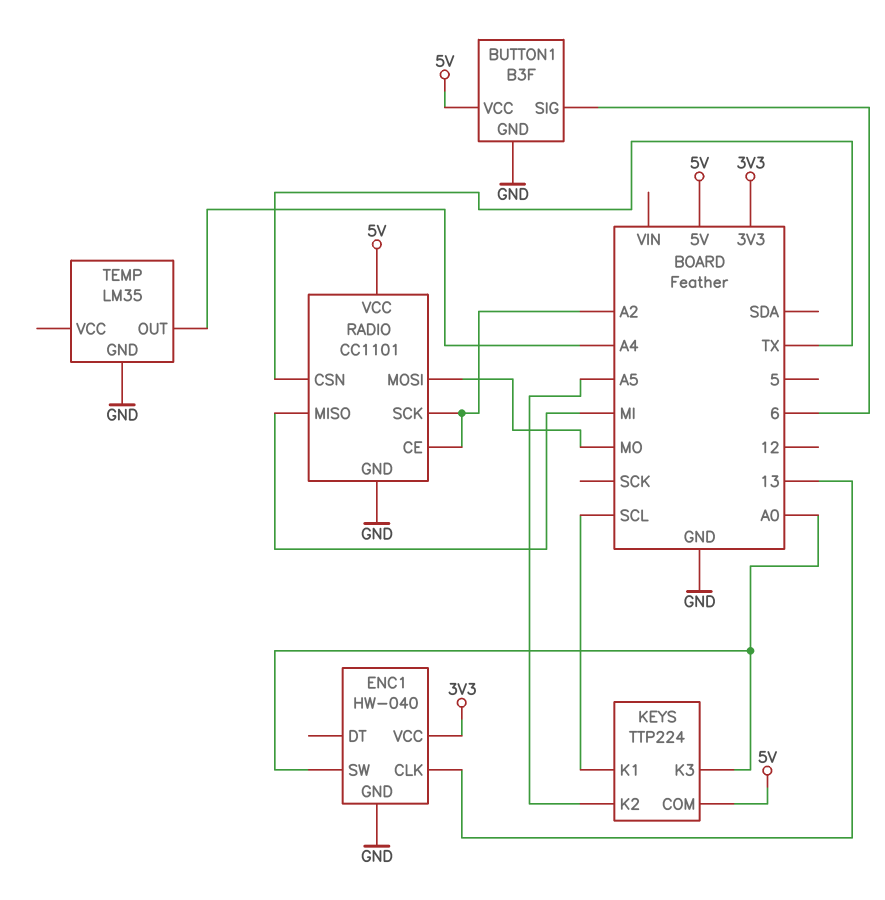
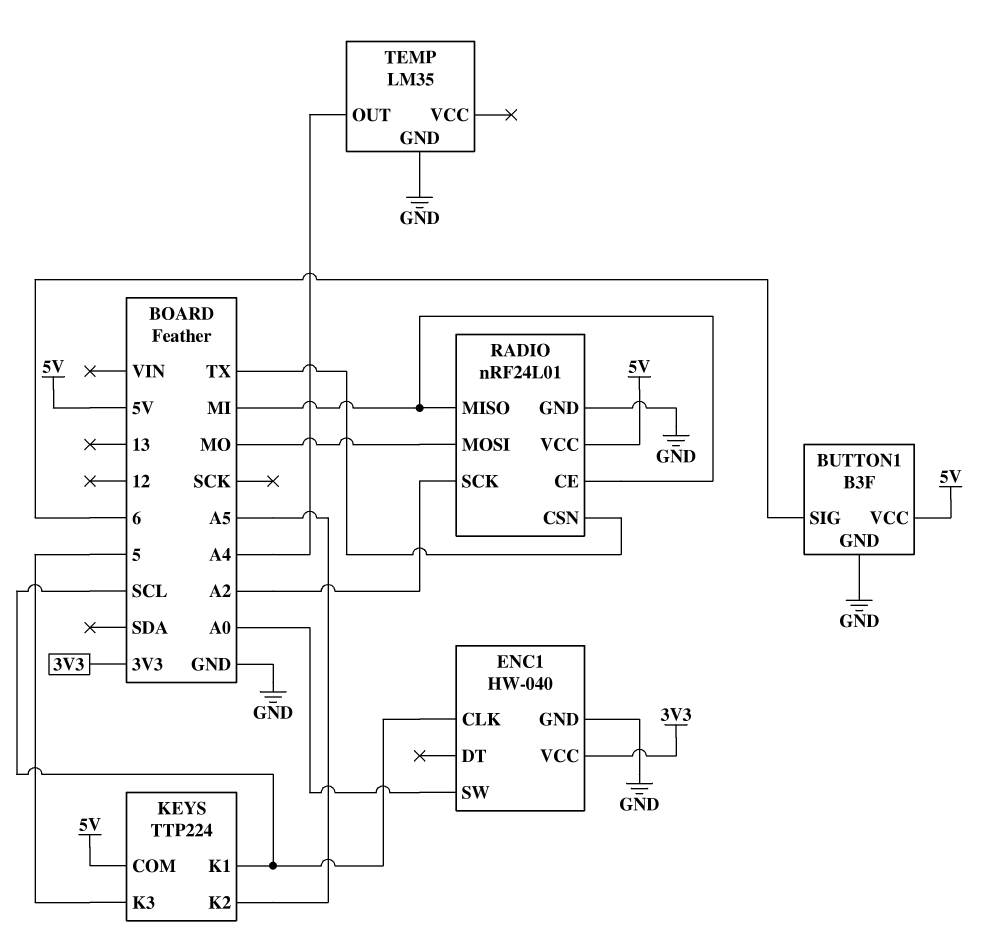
ENC1 pin CLK: 13 -> SCL
KEYS pin K3: A0 -> 5
RADIO: CC1101 -> nRF24L01
RADIO pin CE: A2 -> MI

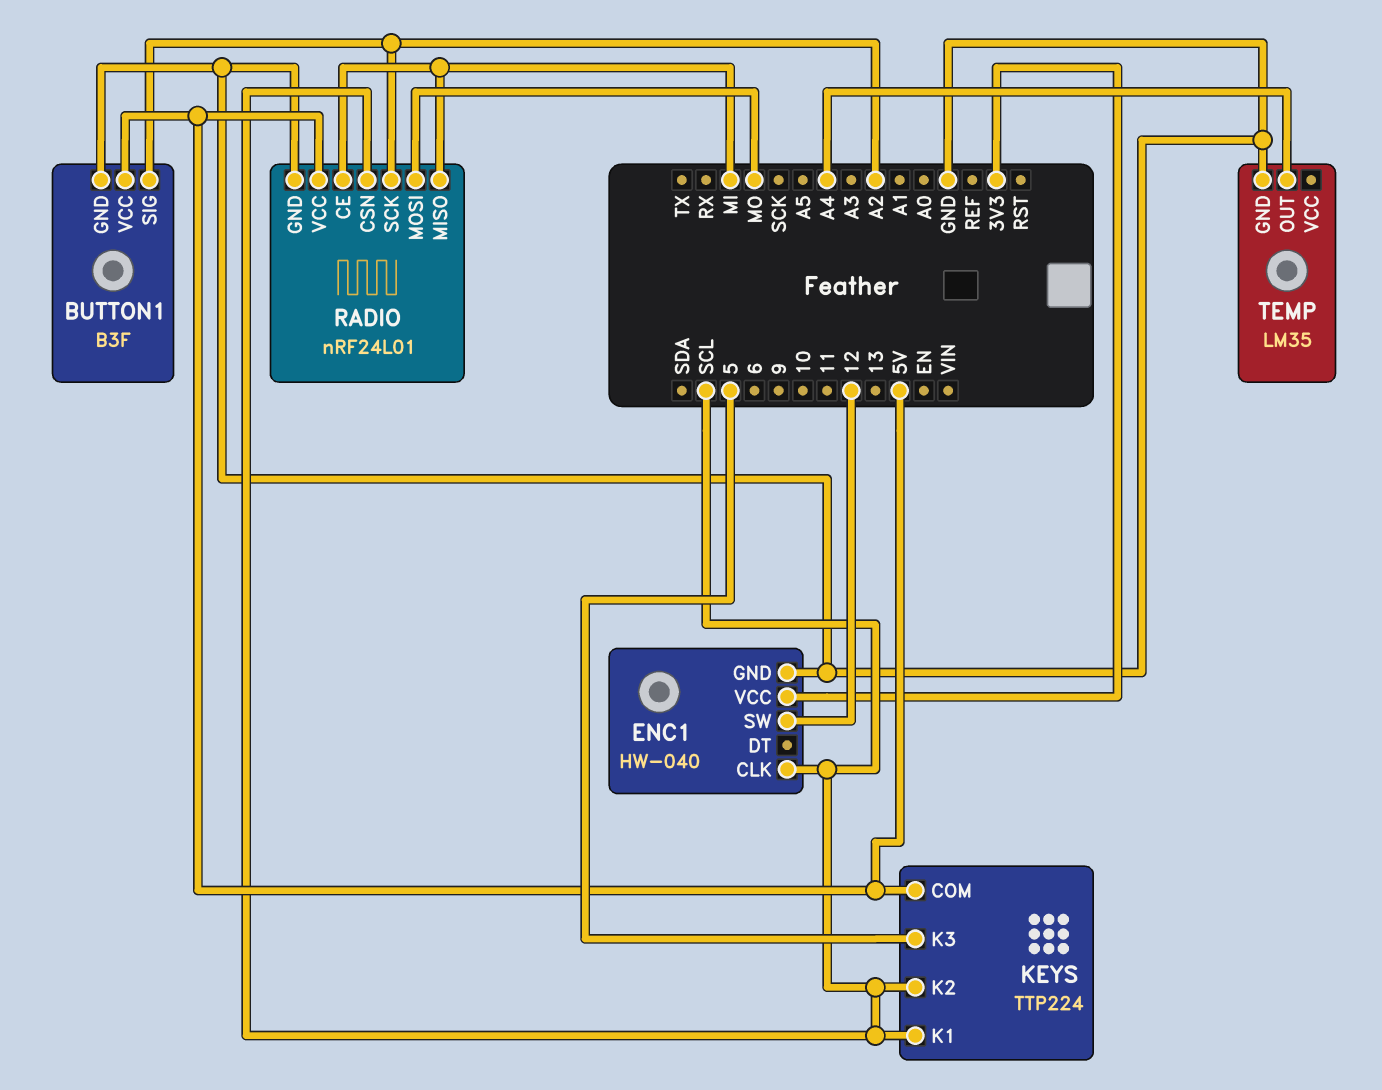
BUTTON1 pin SIG: 6 -> A2
ENC1 pin SW: A0 -> 12
KEYS pin K2: A5 -> SCL
RADIO pin CSN: TX -> SCL

